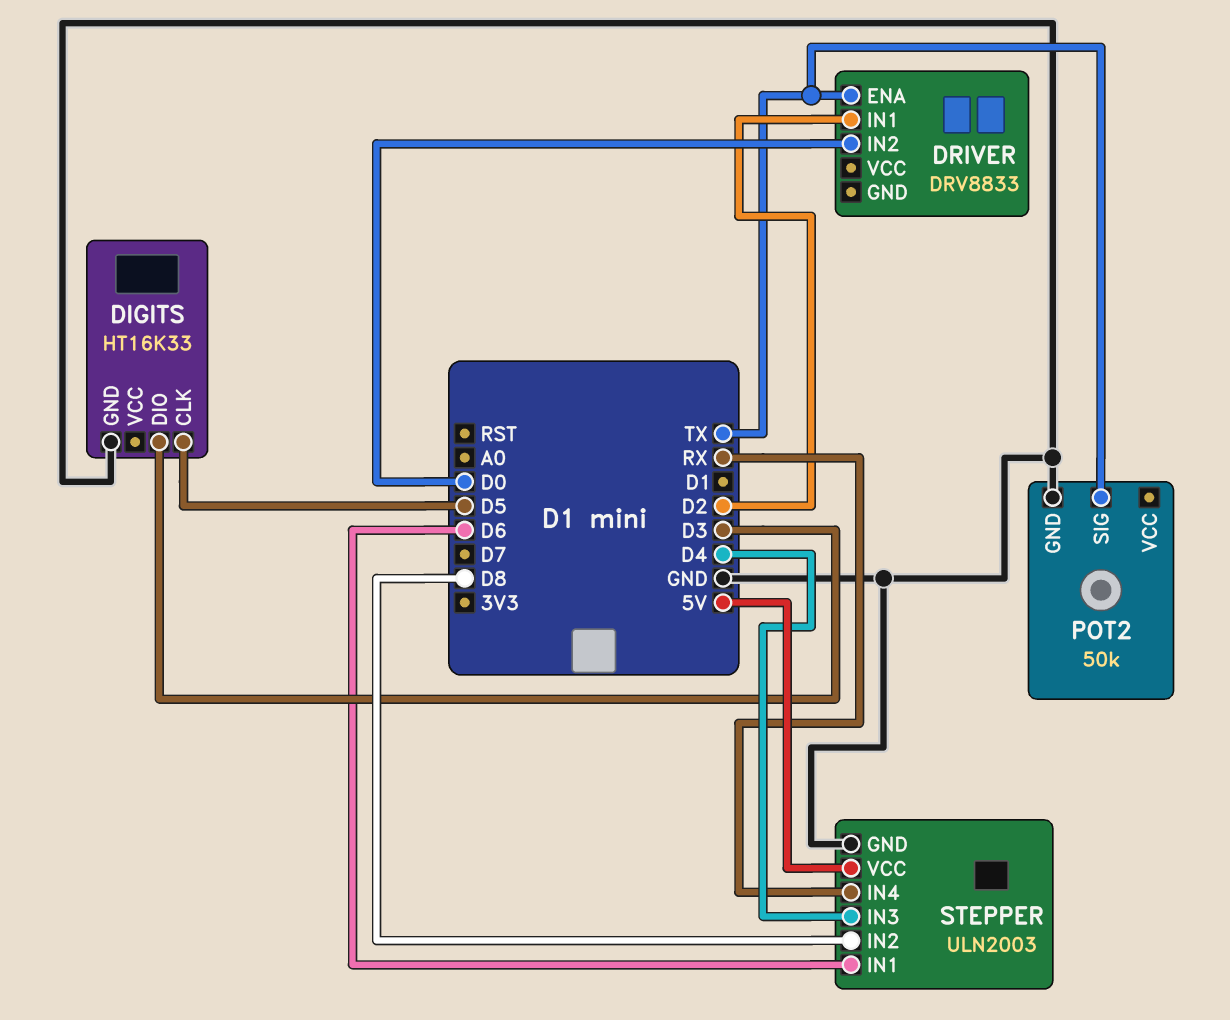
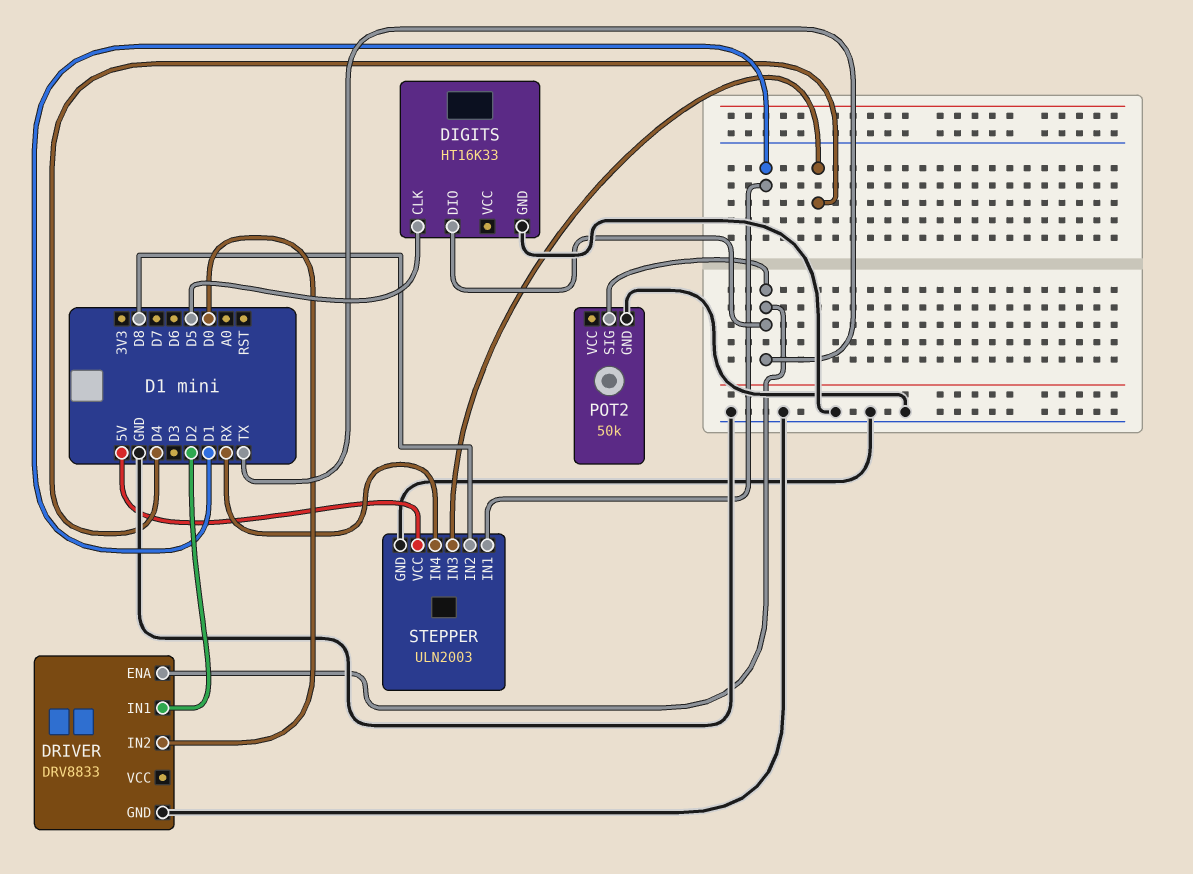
DIGITS pin DIO: D3 -> TX
DRIVER pin GND: none -> GND
STEPPER pin IN1: D6 -> D1

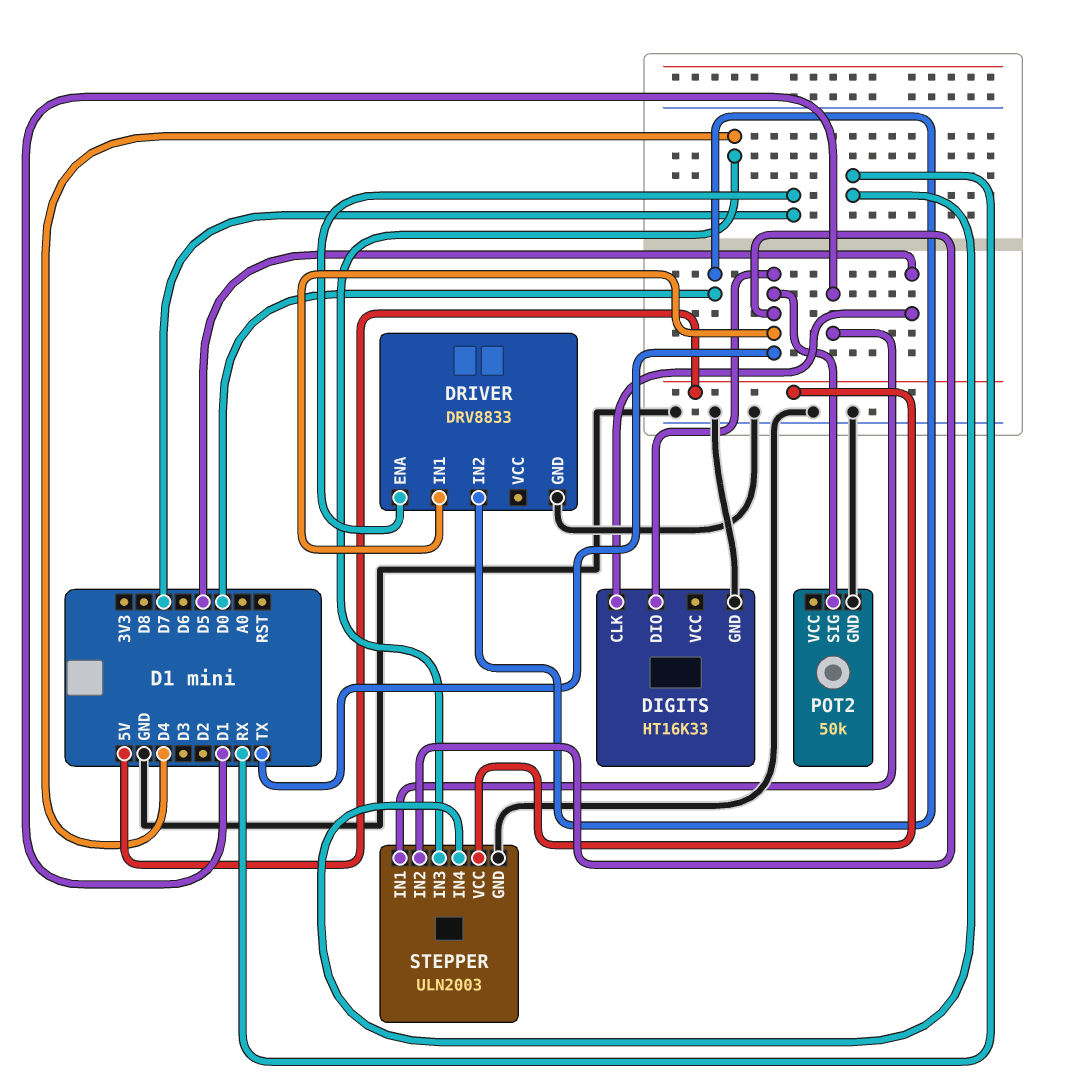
DRIVER pin ENA: TX -> D7
DRIVER pin IN1: D2 -> TX
STEPPER pin IN2: D8 -> TX

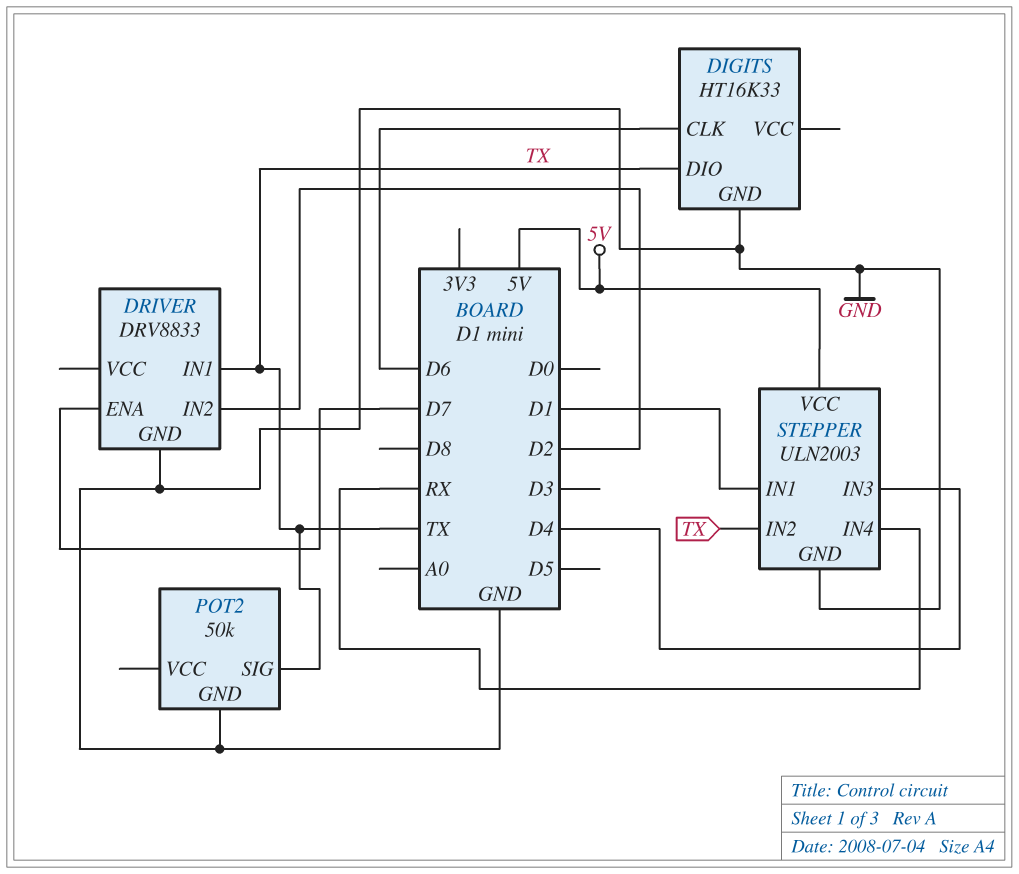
DIGITS pin CLK: D5 -> D6
DRIVER pin IN2: D0 -> D2

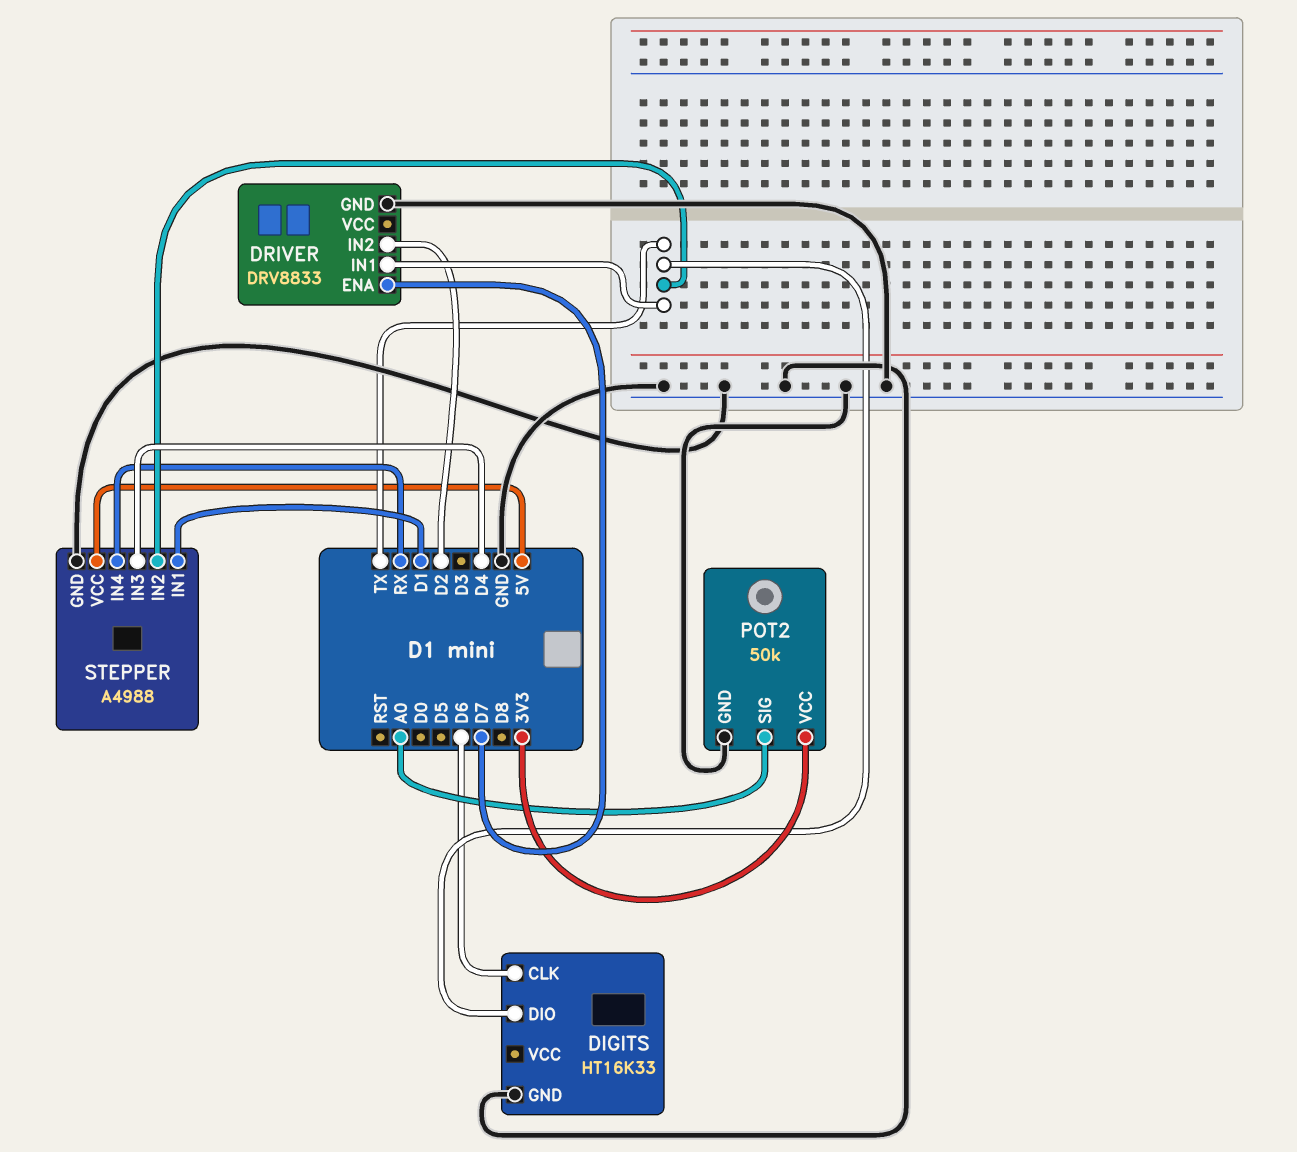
POT2 pin SIG: TX -> A0
POT2 pin VCC: none -> 3V3
STEPPER: ULN2003 -> A4988

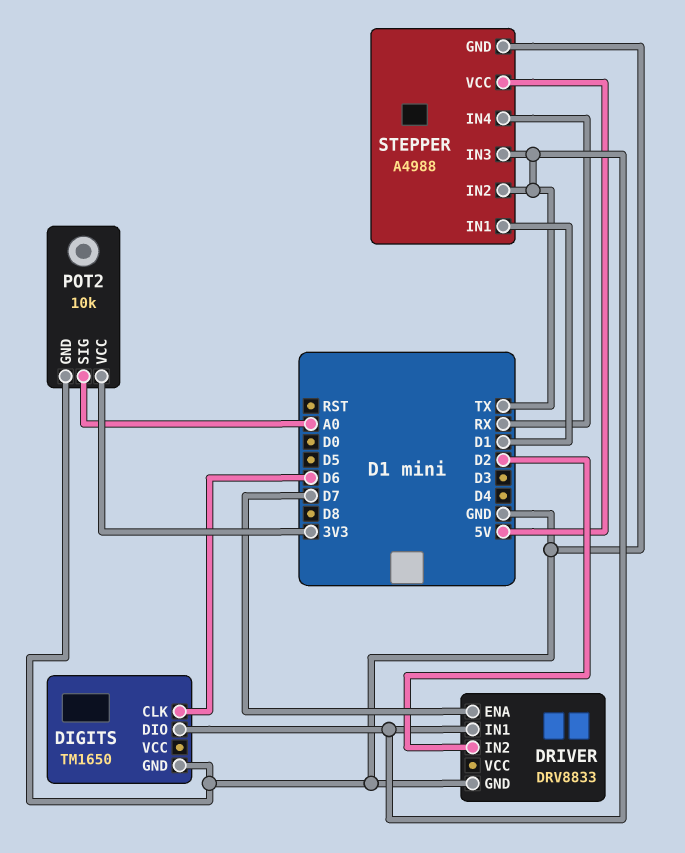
DIGITS: HT16K33 -> TM1650
POT2: 50k -> 10k
STEPPER pin IN3: D4 -> TX

